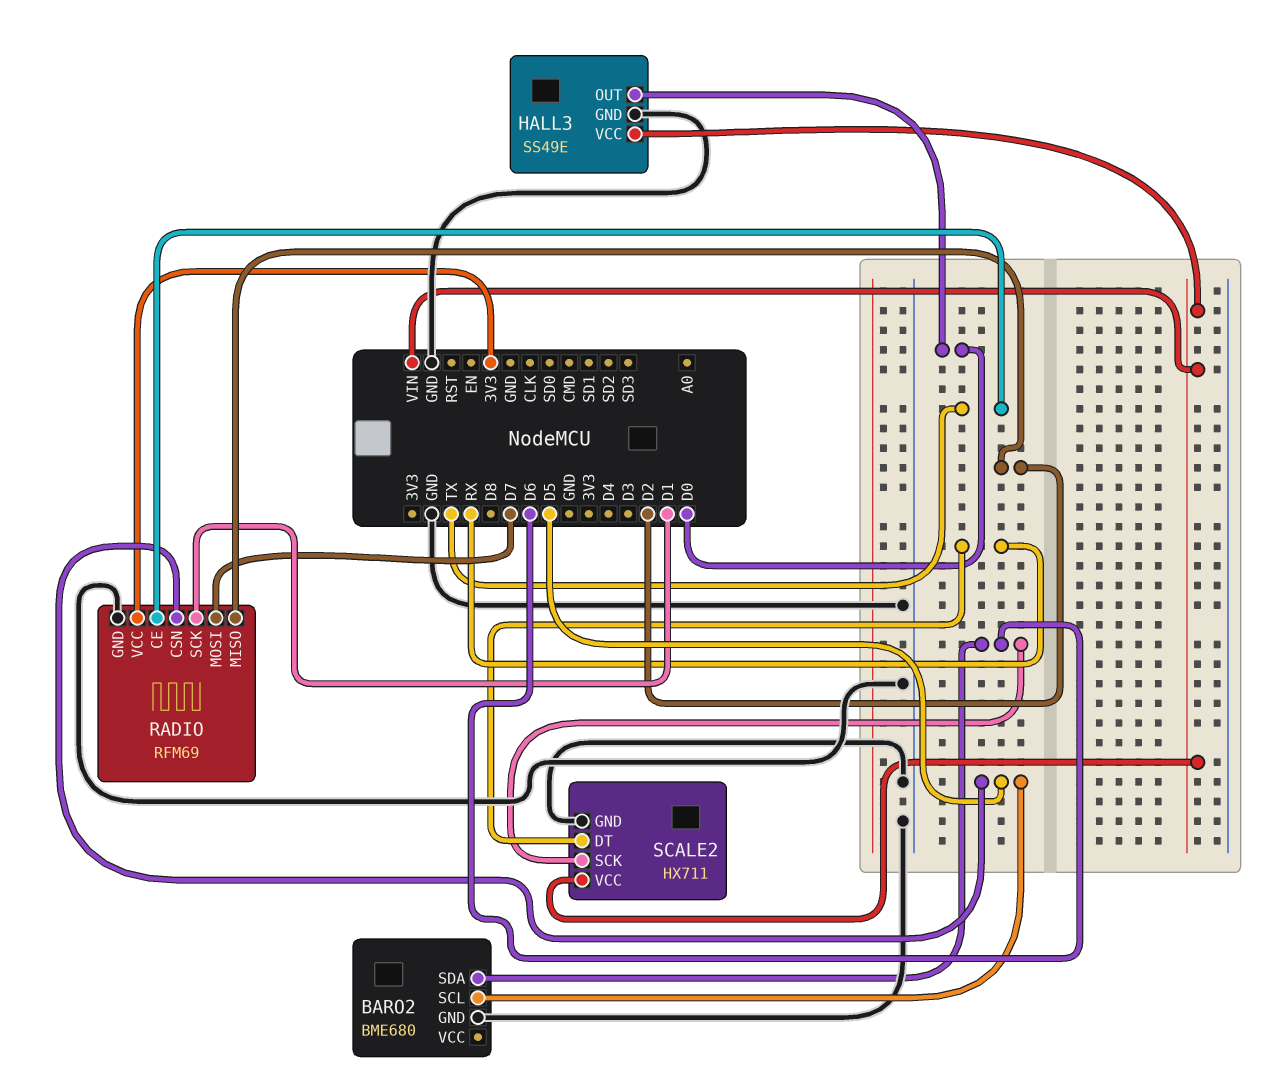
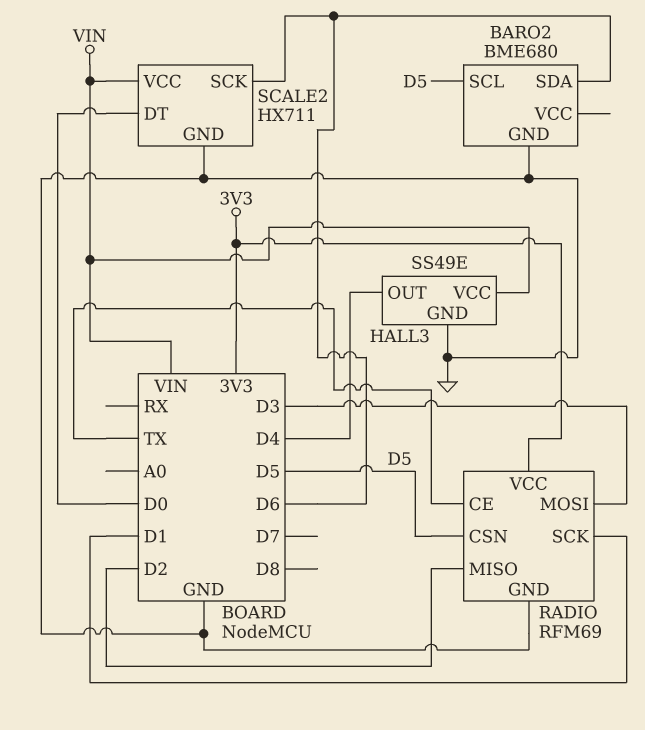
HALL3 pin OUT: D0 -> D4
RADIO pin MOSI: D7 -> D3
SCALE2 pin DT: RX -> D0

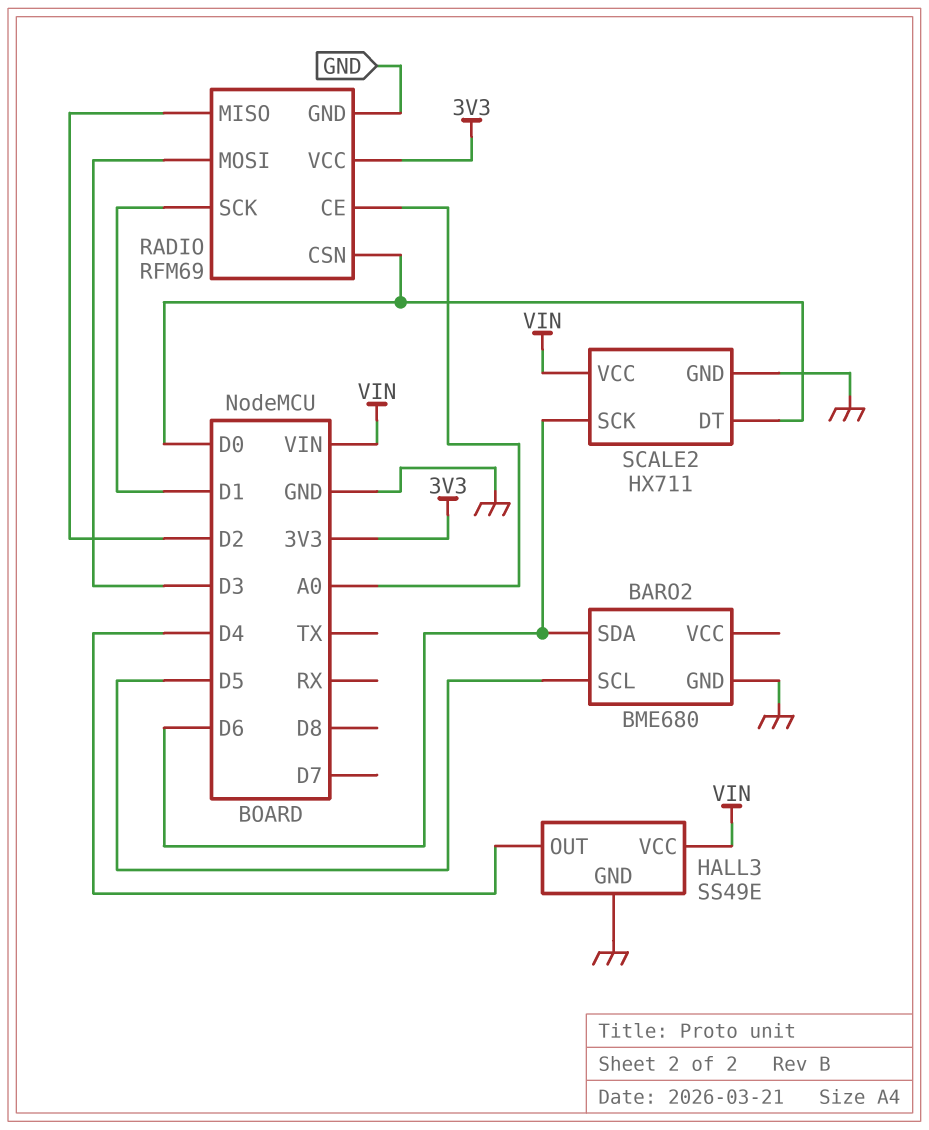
RADIO pin CE: TX -> A0
RADIO pin CSN: D5 -> D0

